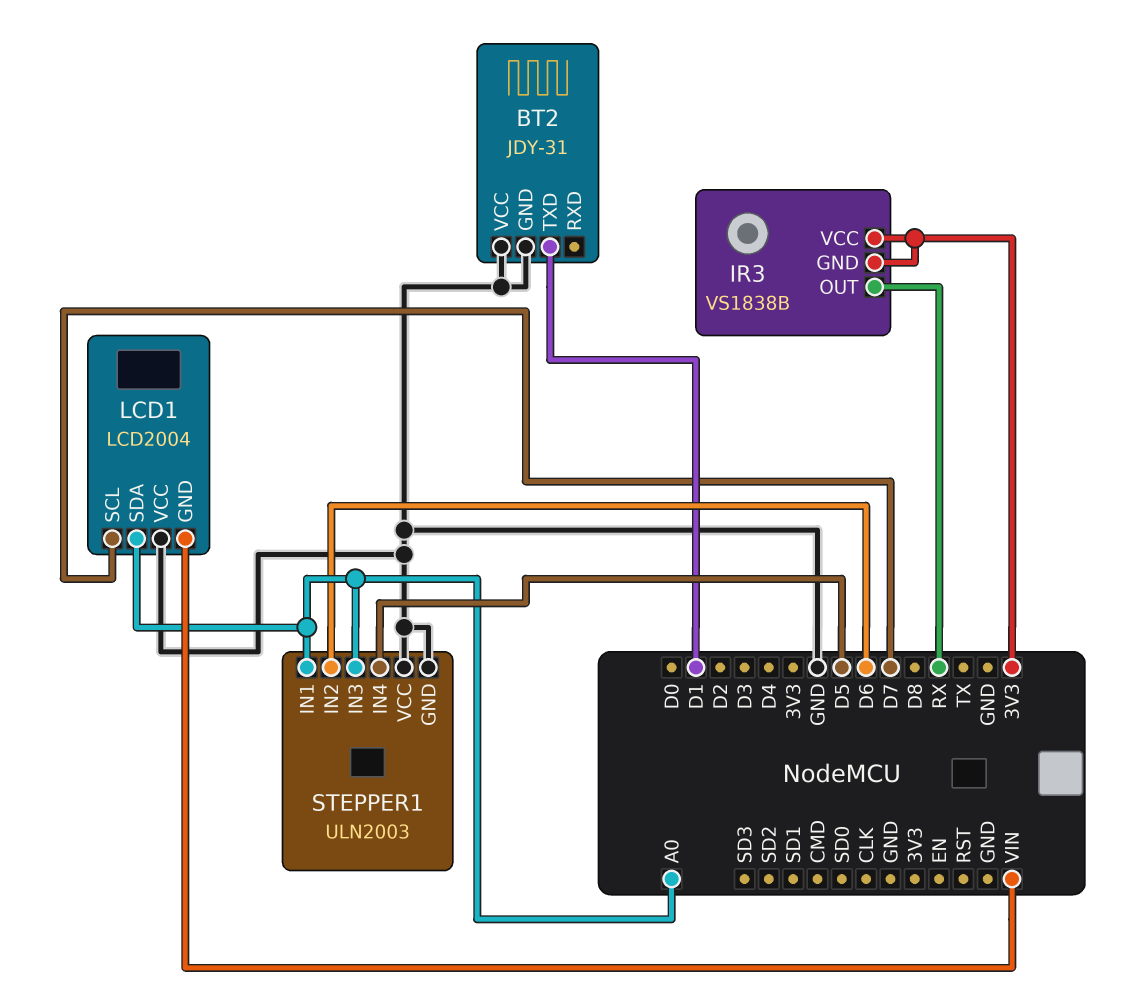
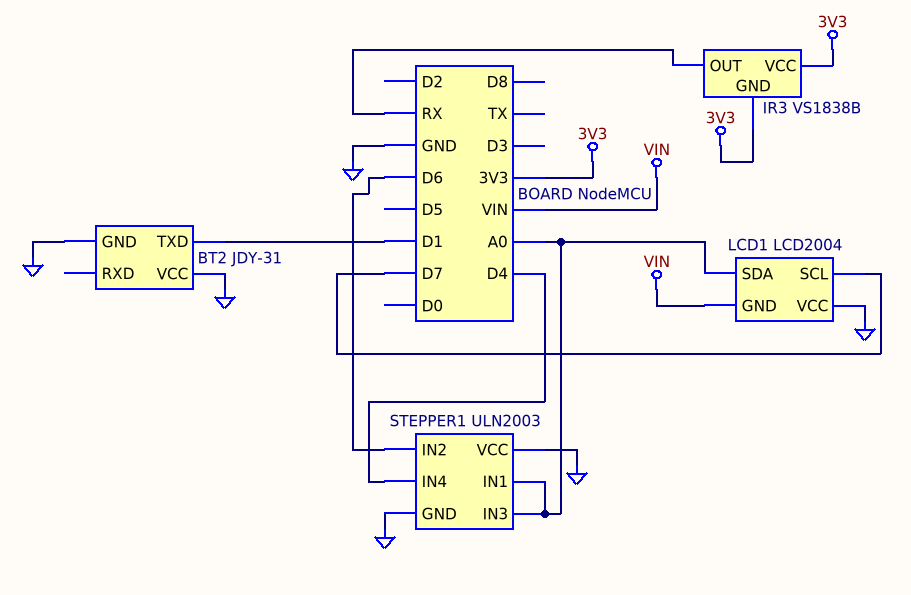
STEPPER1 pin IN4: D5 -> D4

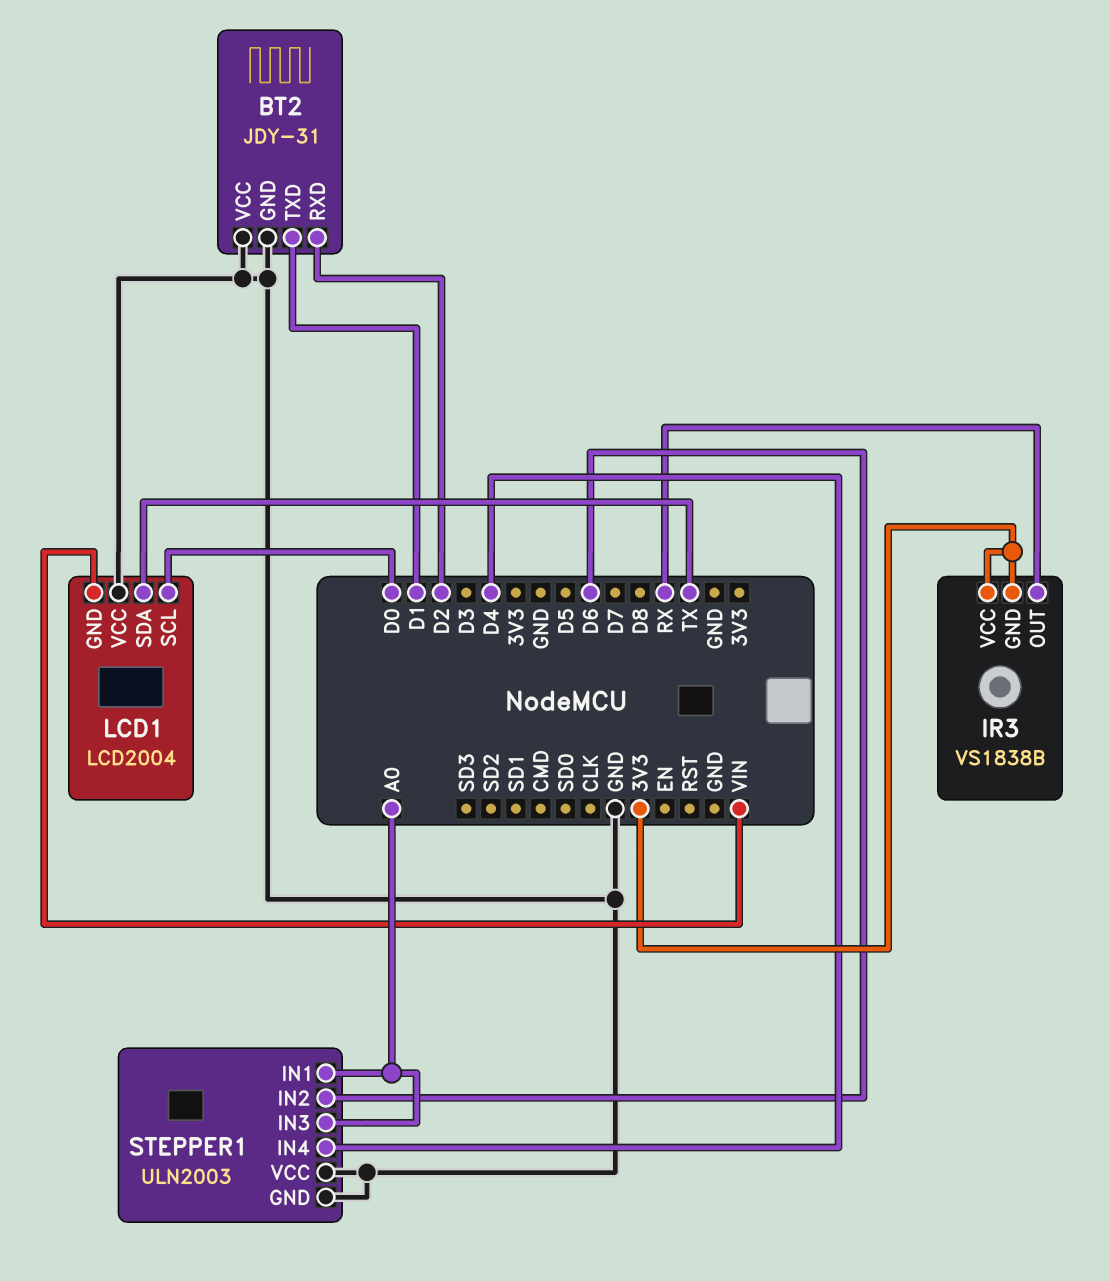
BT2 pin RXD: none -> D2
LCD1 pin SCL: D7 -> D0
LCD1 pin SDA: A0 -> TX

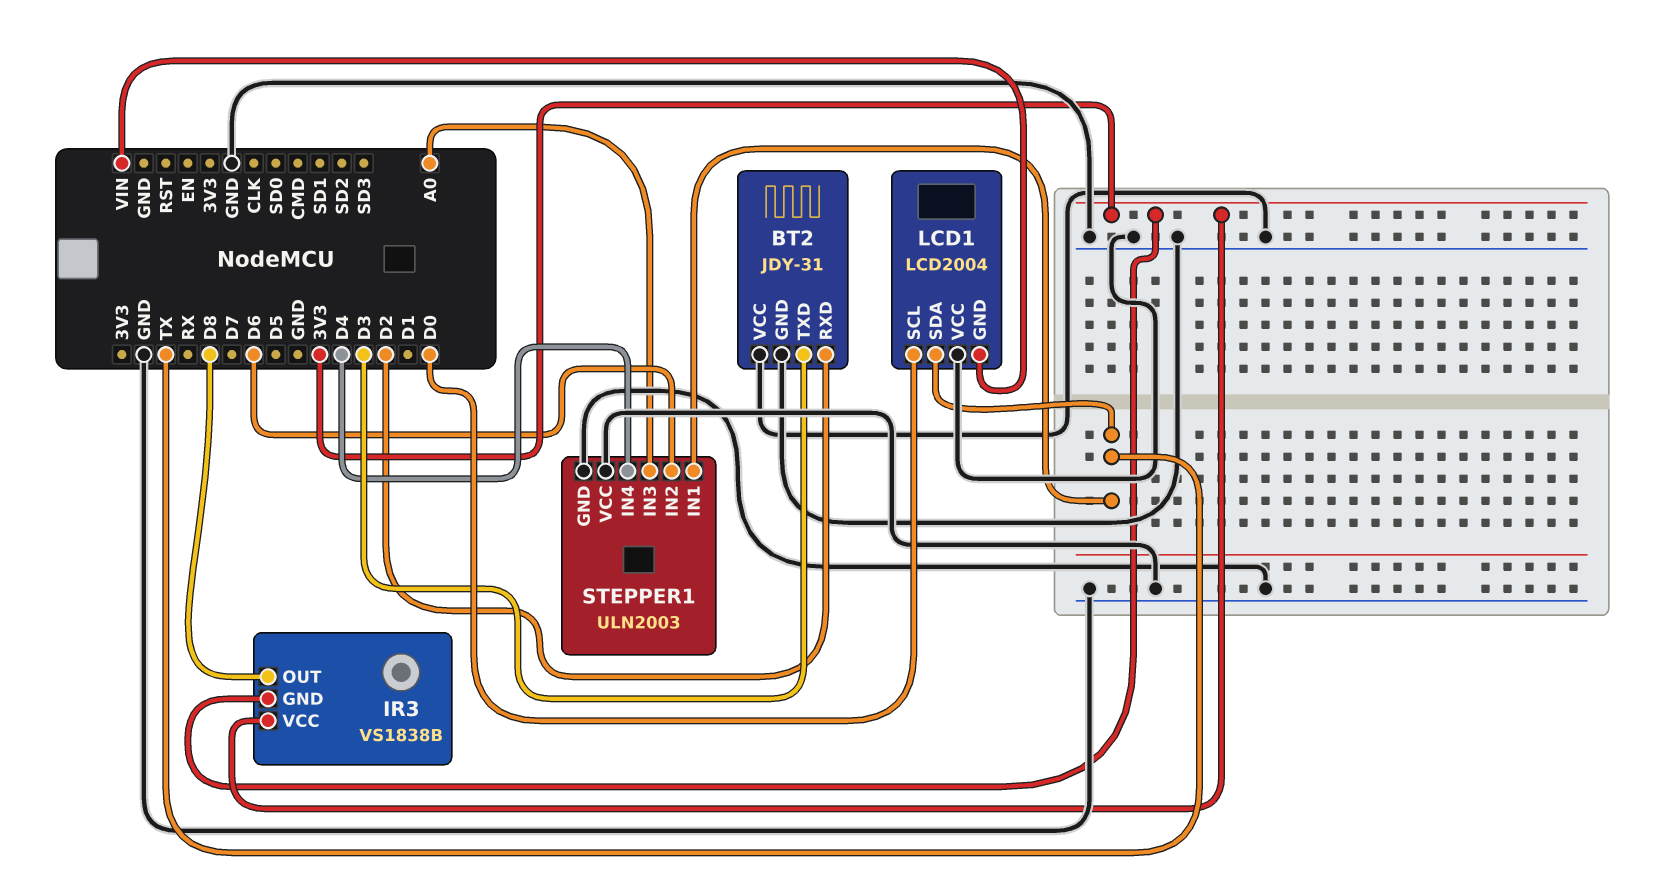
BT2 pin TXD: D1 -> D3
IR3 pin OUT: RX -> D8
STEPPER1 pin IN1: A0 -> TX

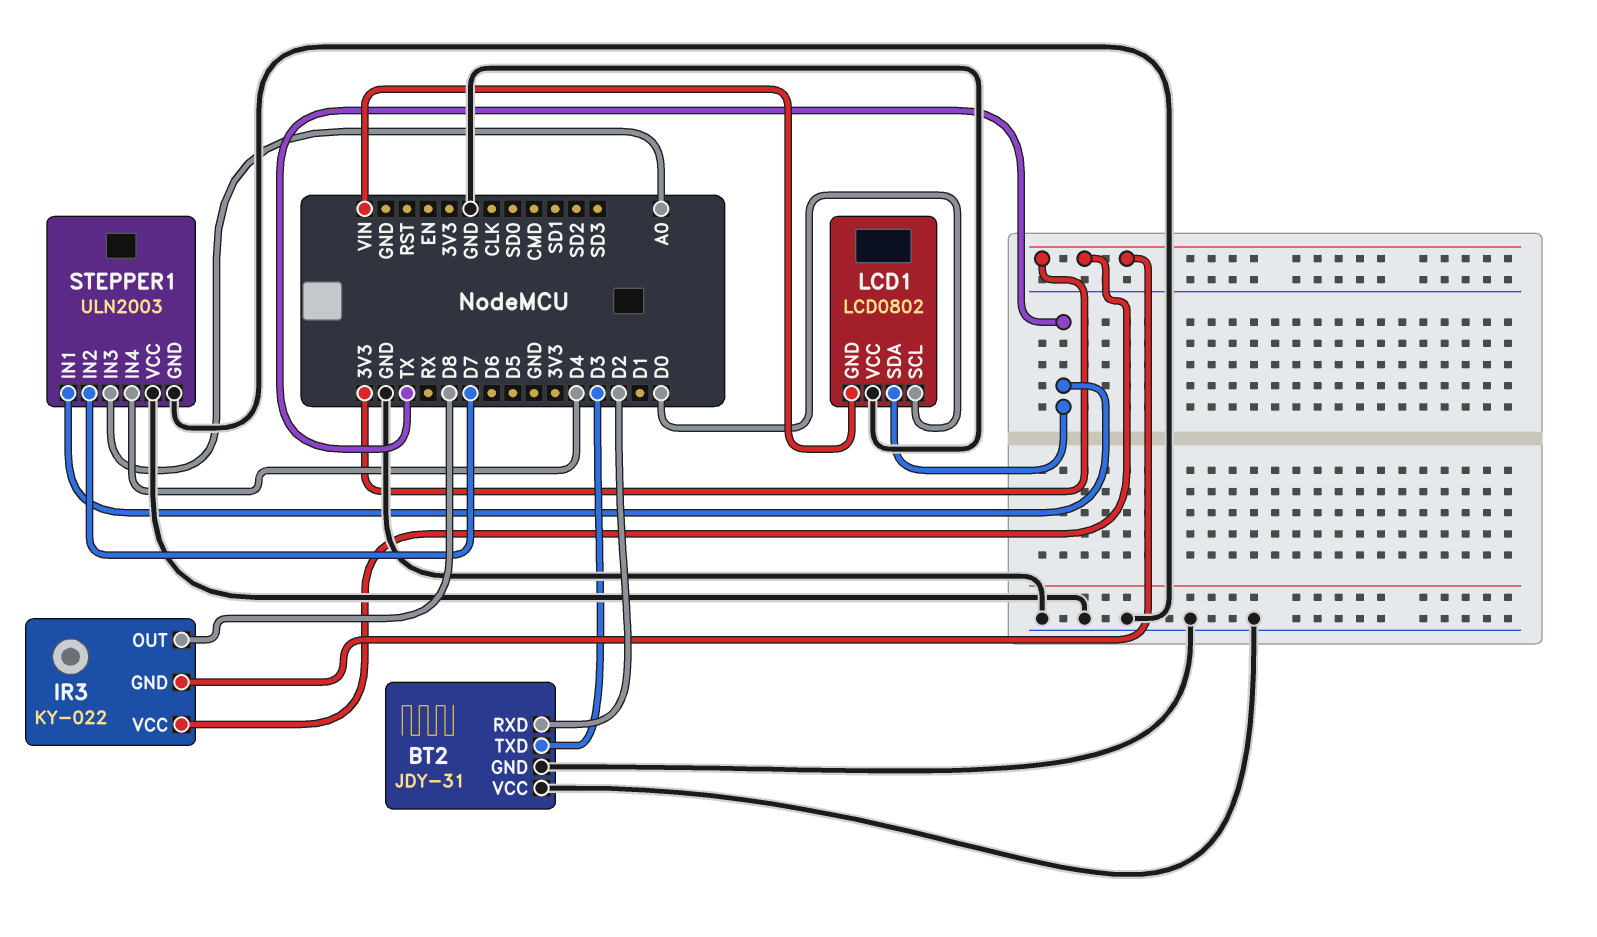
IR3: VS1838B -> KY-022
LCD1: LCD2004 -> LCD0802
STEPPER1 pin IN2: D6 -> D7

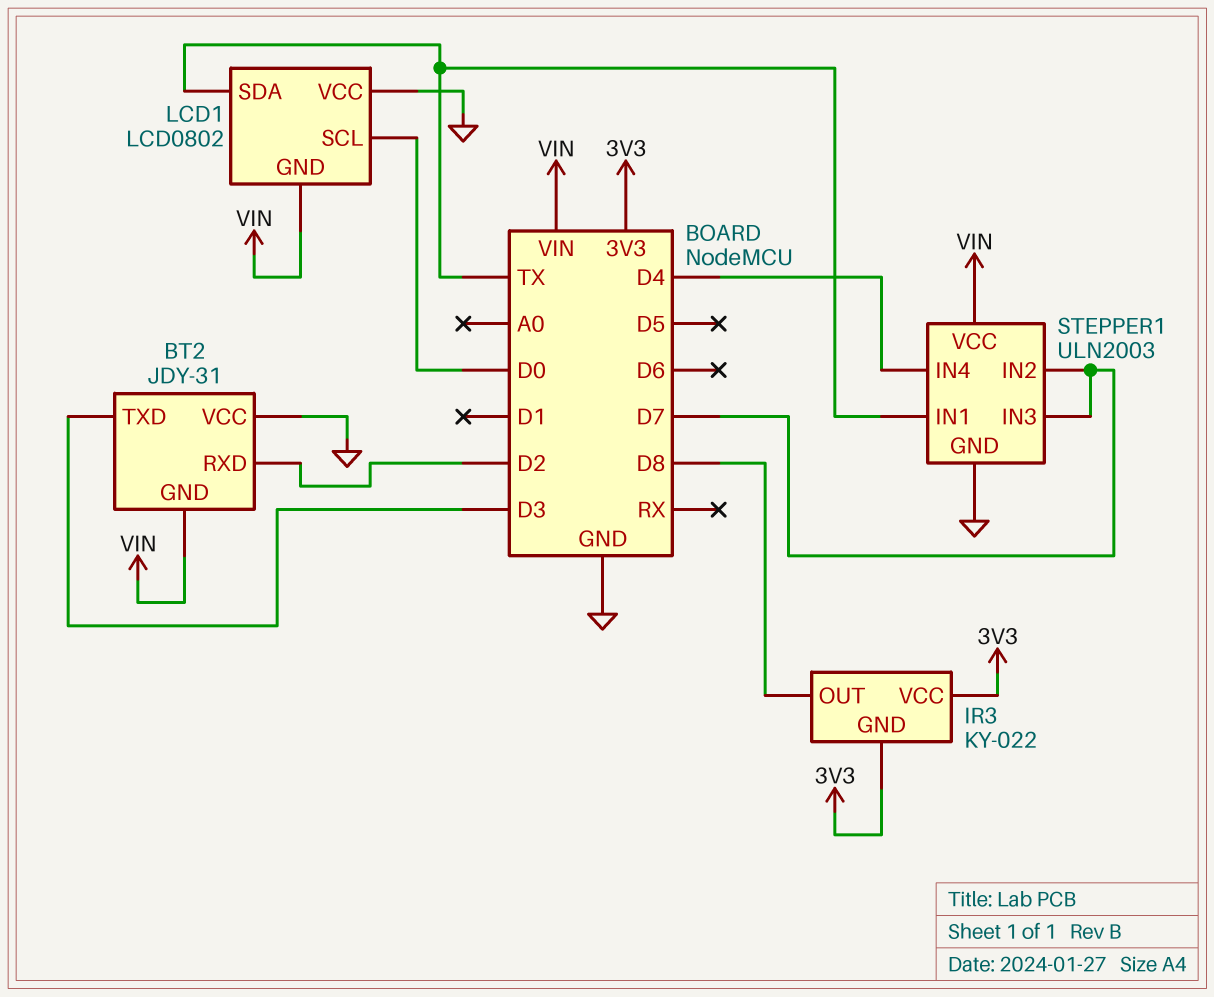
BT2 pin GND: GND -> VIN
STEPPER1 pin IN3: A0 -> D7
STEPPER1 pin VCC: GND -> VIN

